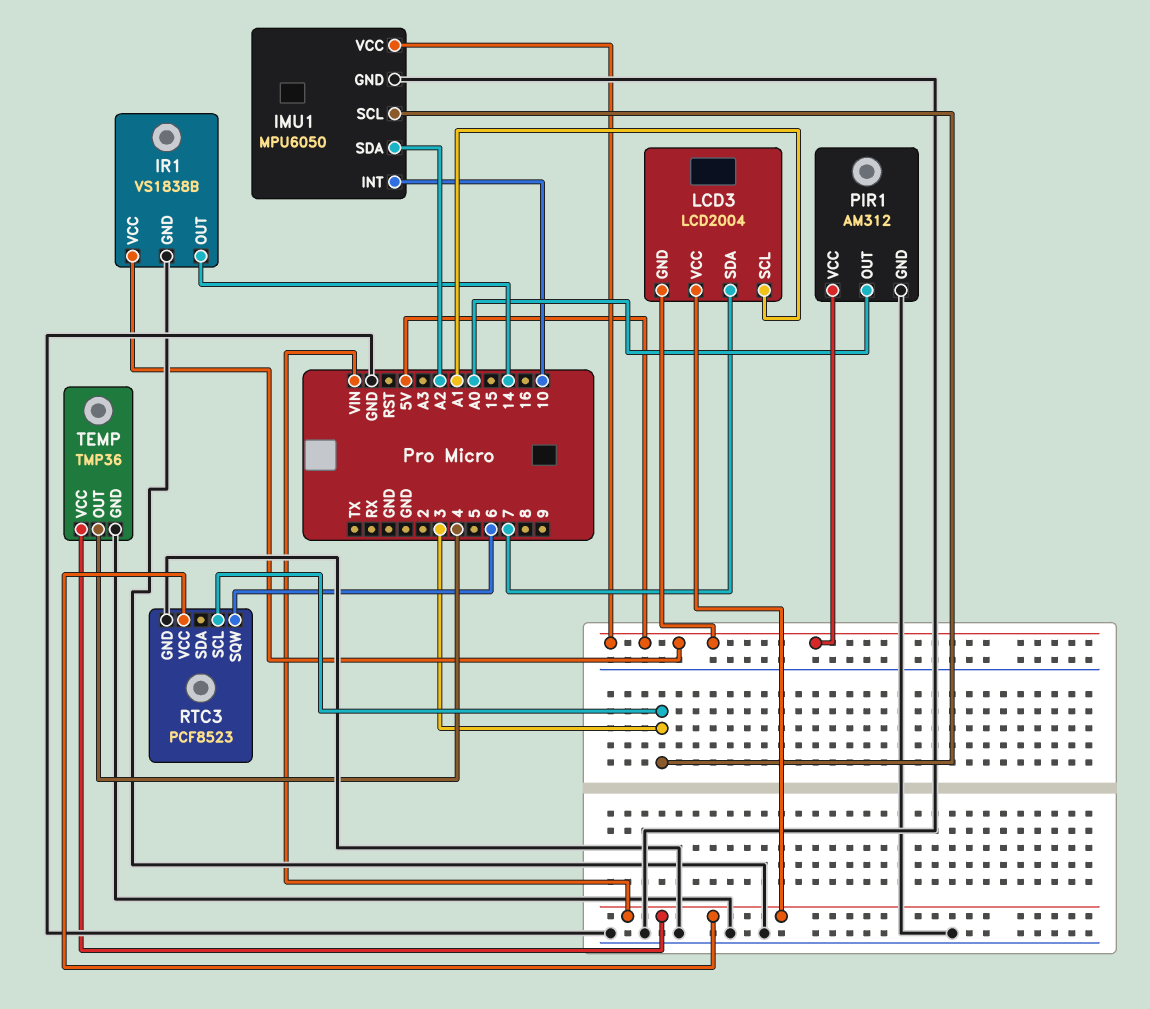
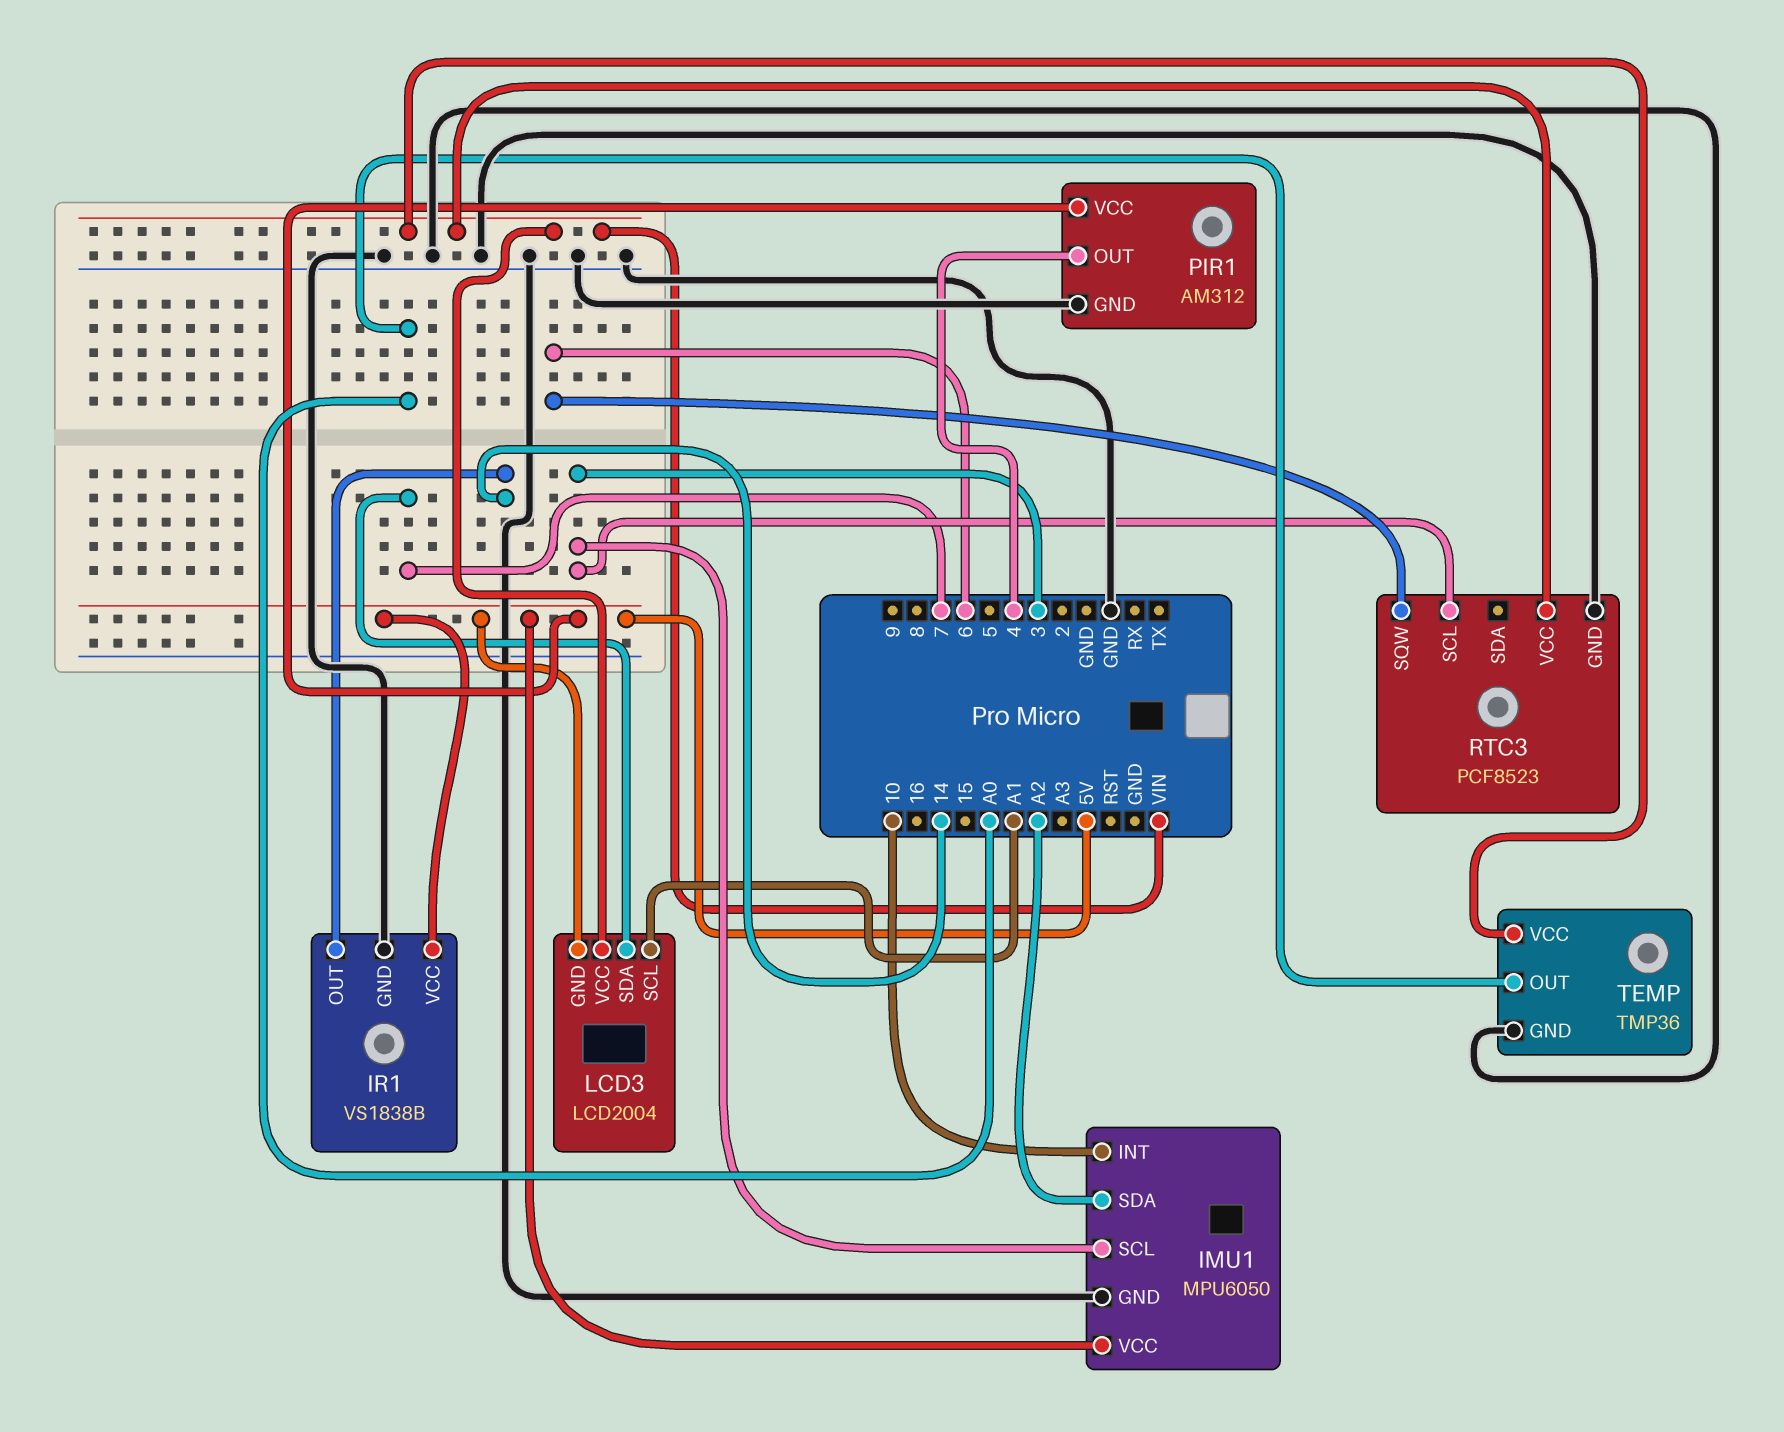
PIR1 pin OUT: A0 -> 4
TEMP pin OUT: 4 -> A0

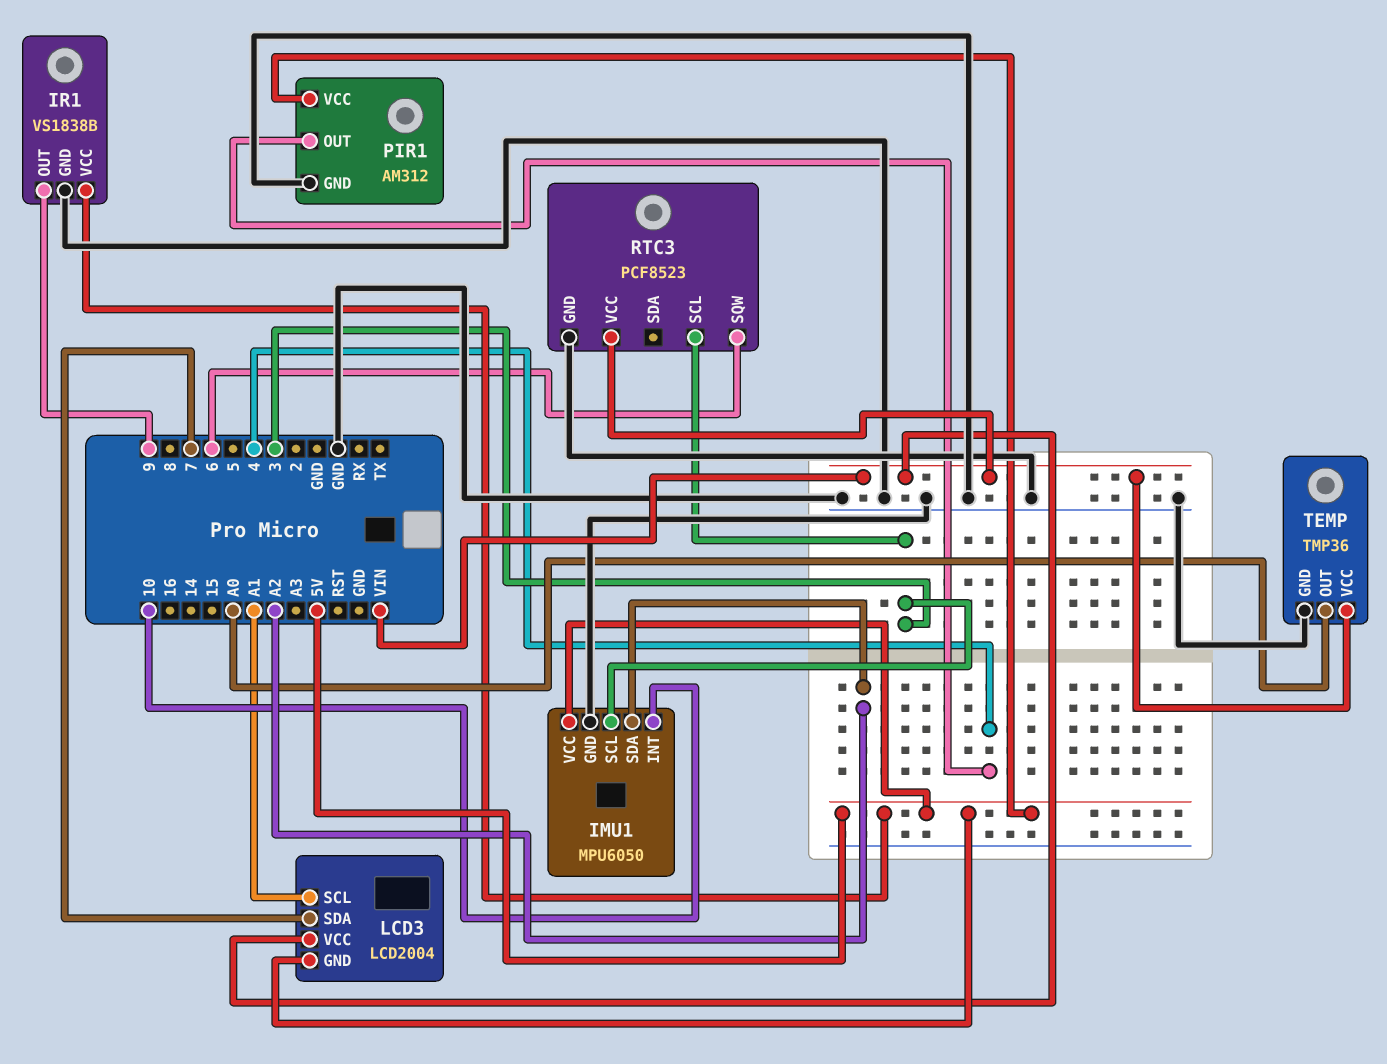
IR1 pin OUT: 14 -> 9

